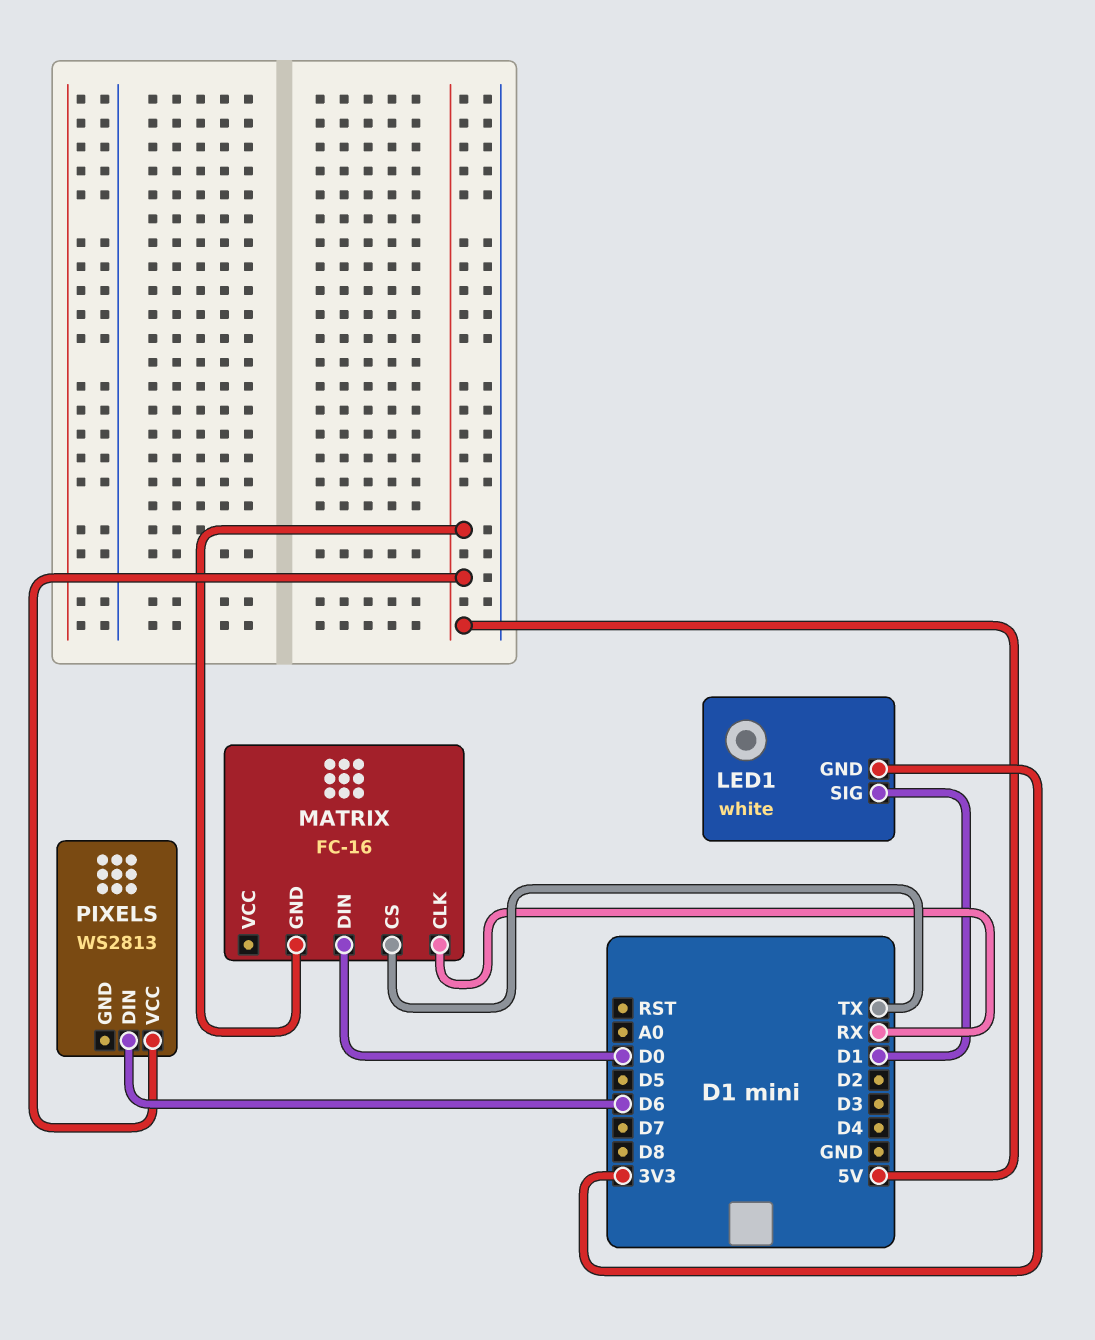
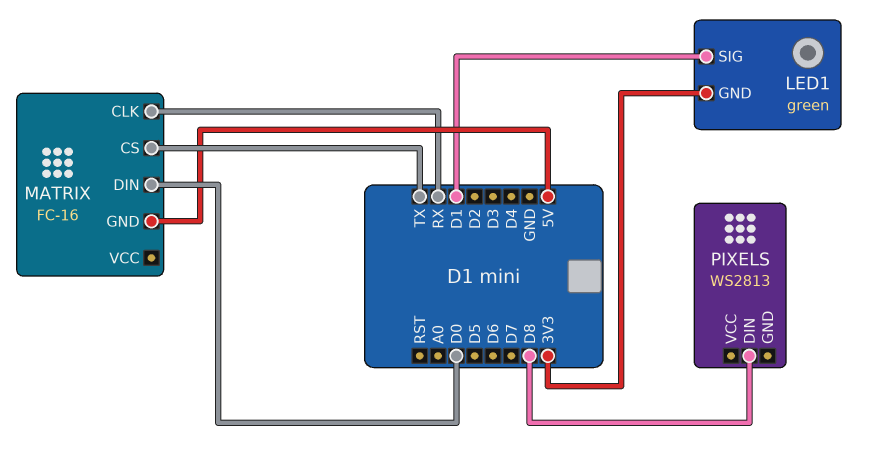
LED1: white -> green
PIXELS pin DIN: D6 -> D8
PIXELS pin VCC: 5V -> none

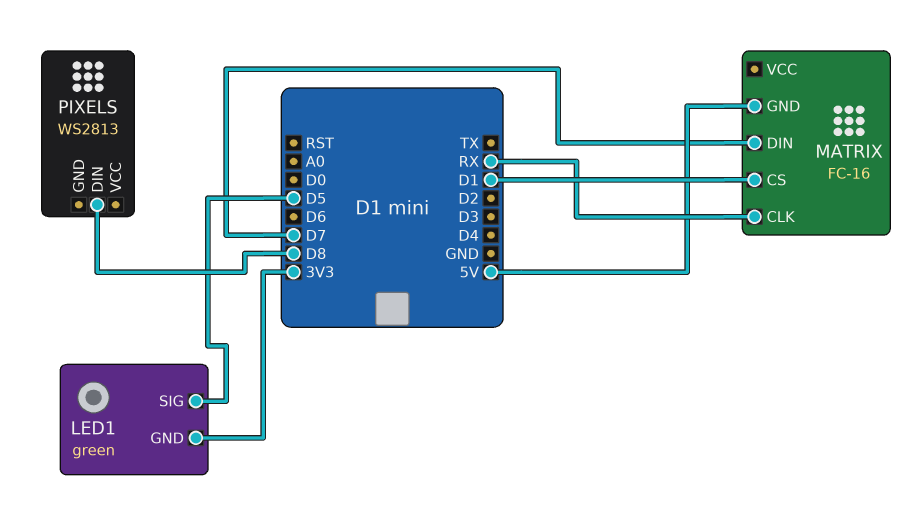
LED1 pin SIG: D1 -> D5
MATRIX pin CS: TX -> D1
MATRIX pin DIN: D0 -> D7

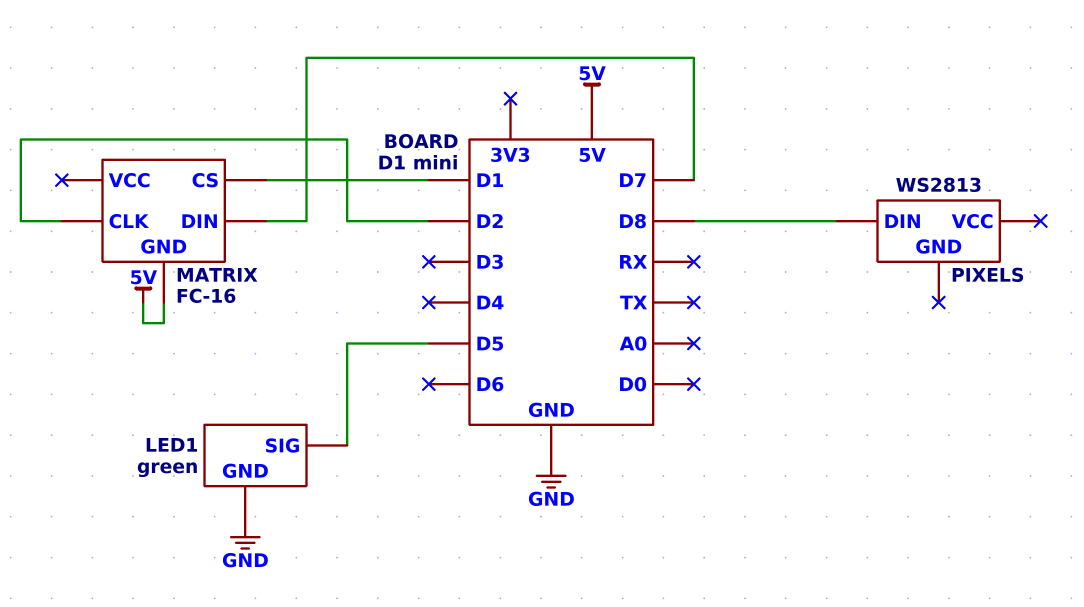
LED1 pin GND: 3V3 -> GND
MATRIX pin CLK: RX -> D2

